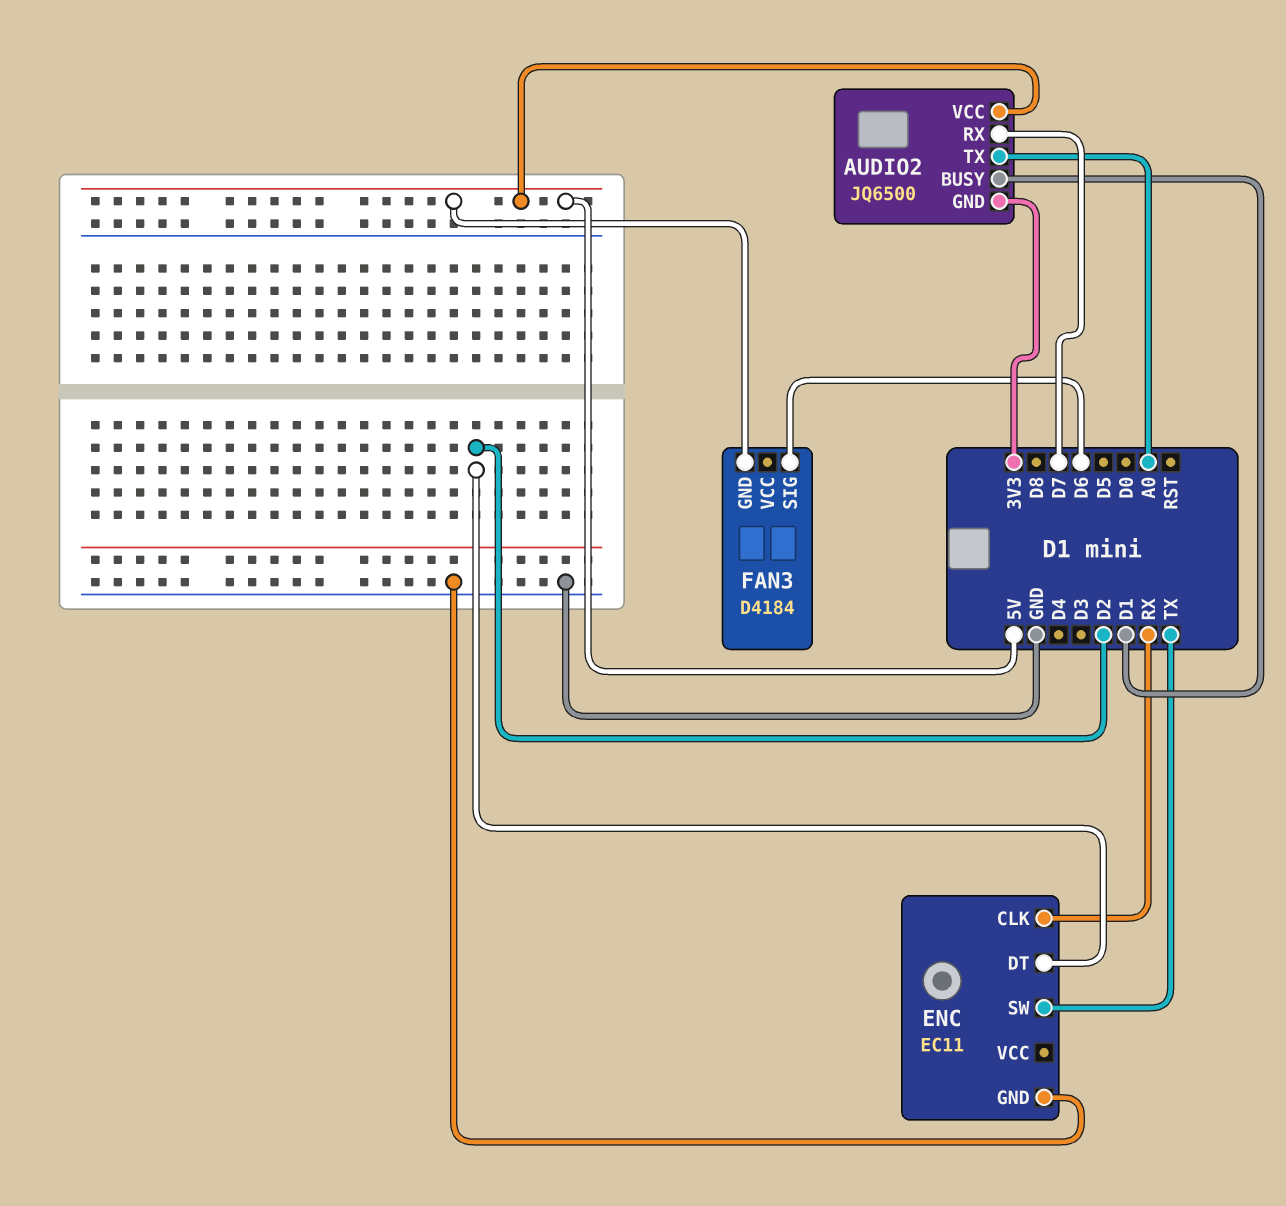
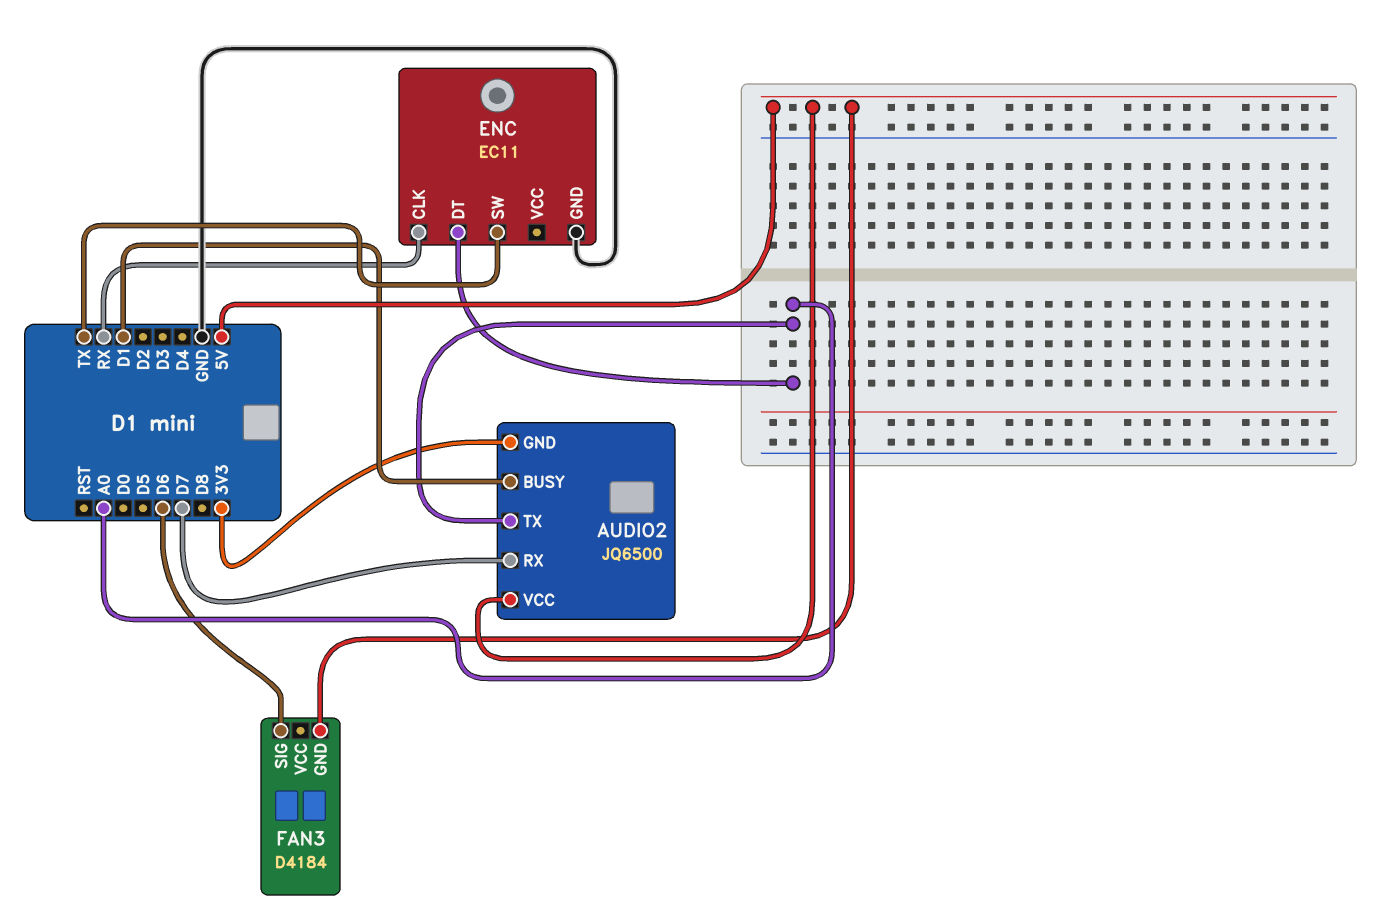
ENC pin DT: D2 -> A0

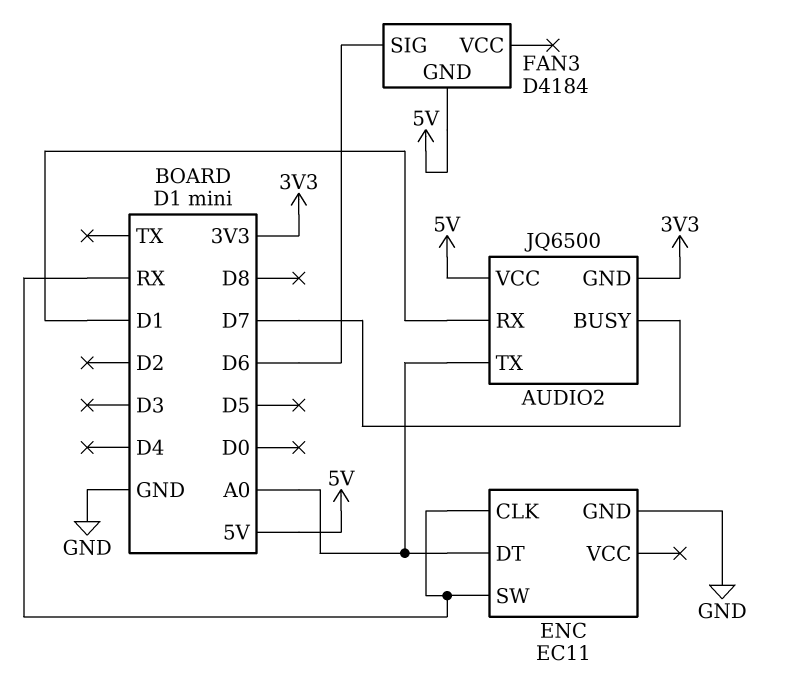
AUDIO2 pin BUSY: D1 -> D7
AUDIO2 pin RX: D7 -> D1
ENC pin SW: TX -> RX

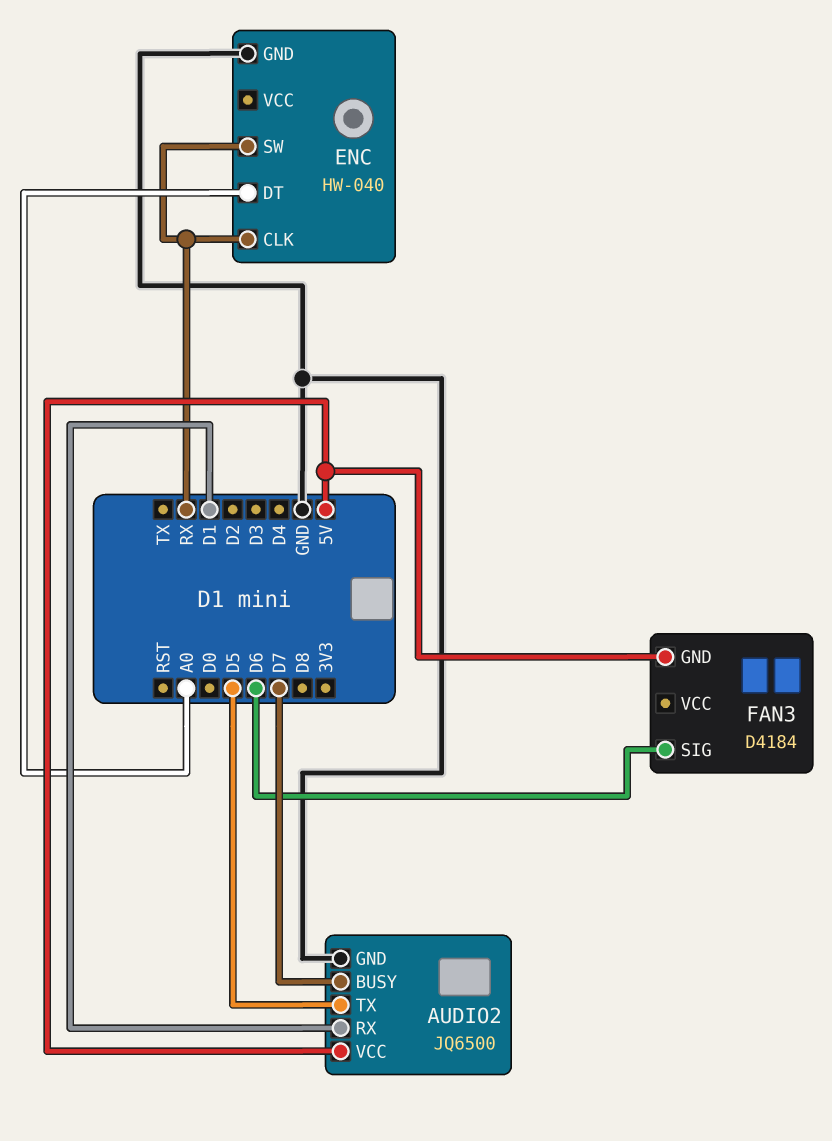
AUDIO2 pin GND: 3V3 -> GND
AUDIO2 pin TX: A0 -> D5
ENC: EC11 -> HW-040

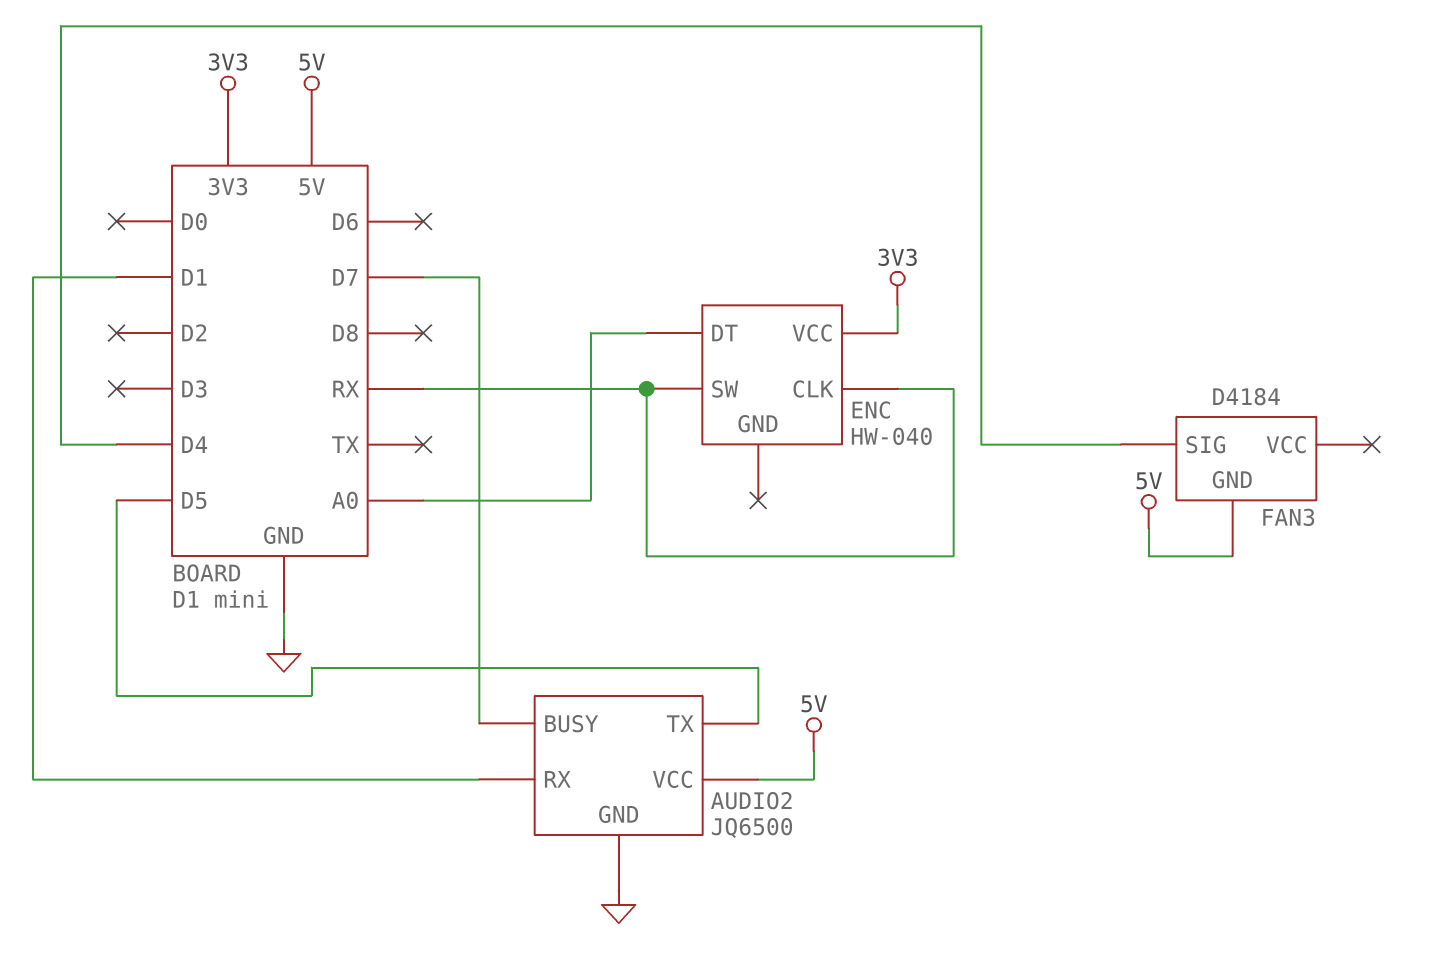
ENC pin GND: GND -> none
ENC pin VCC: none -> 3V3
FAN3 pin SIG: D6 -> D4

